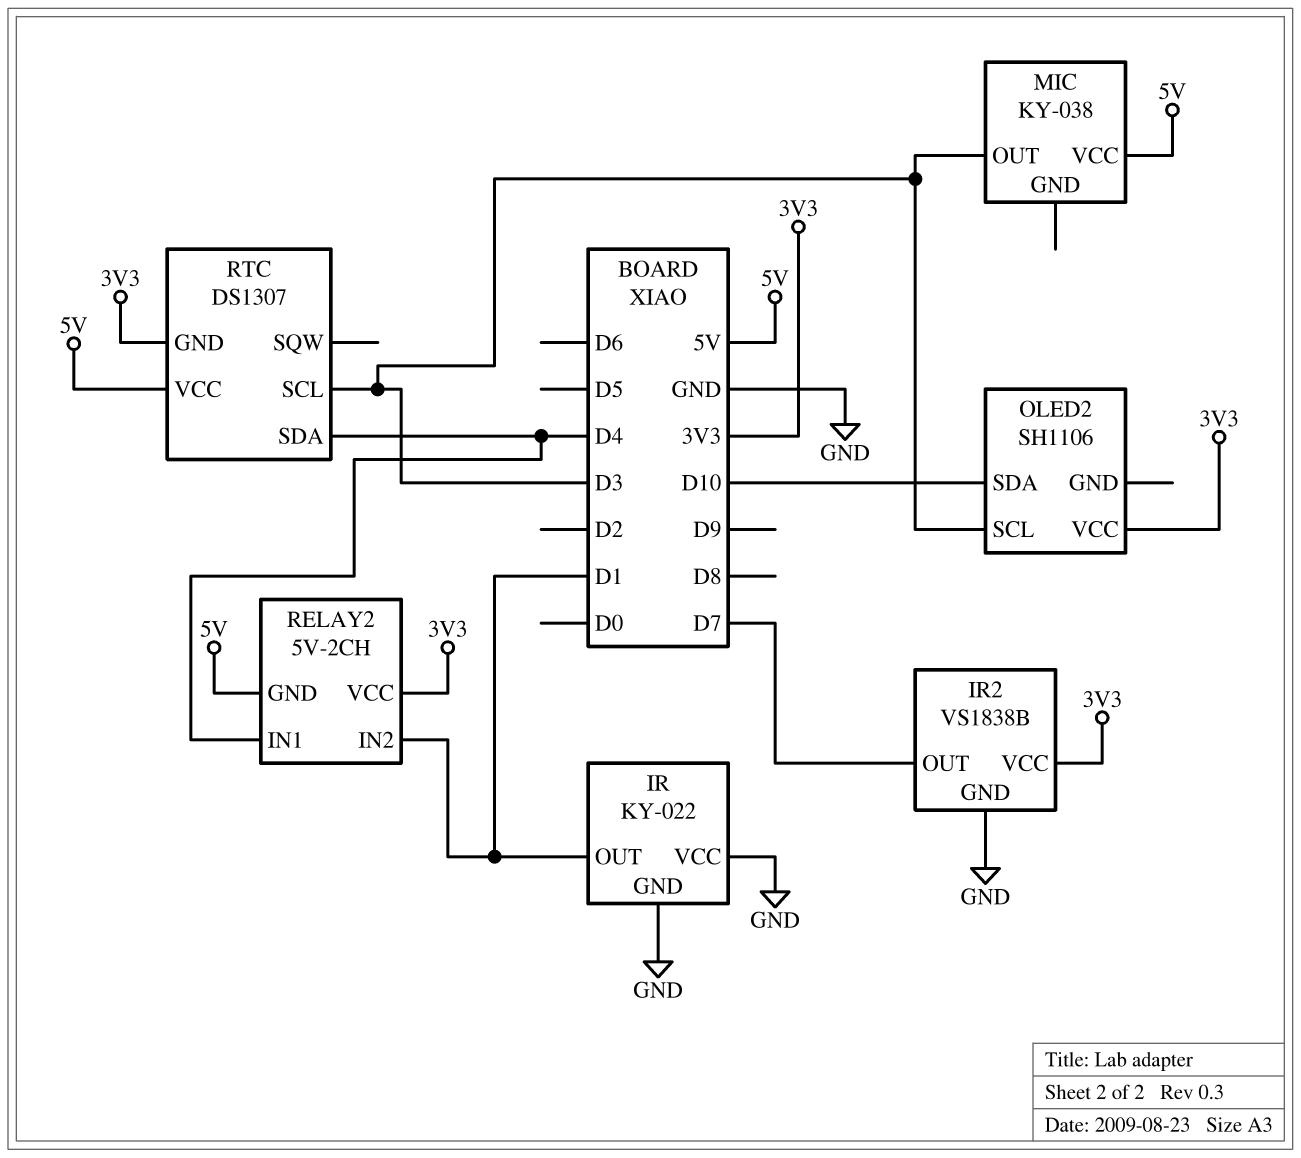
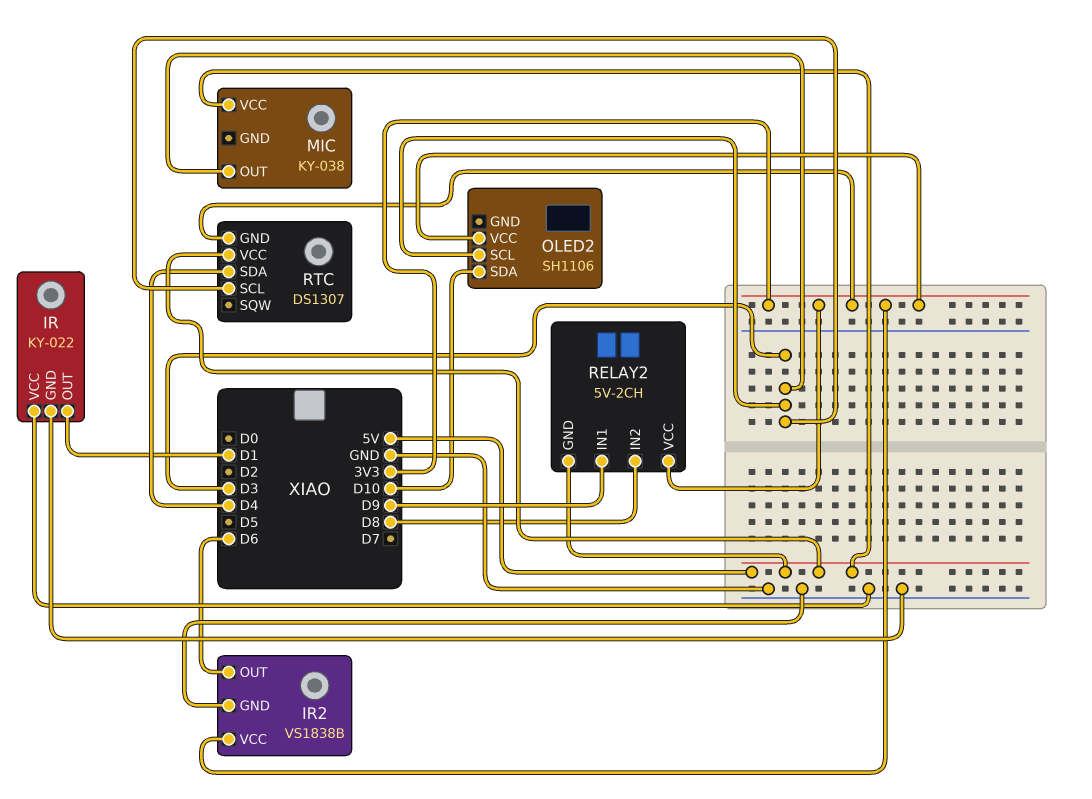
IR2 pin OUT: D7 -> D6
RELAY2 pin IN1: D4 -> D9
RELAY2 pin IN2: D1 -> D8

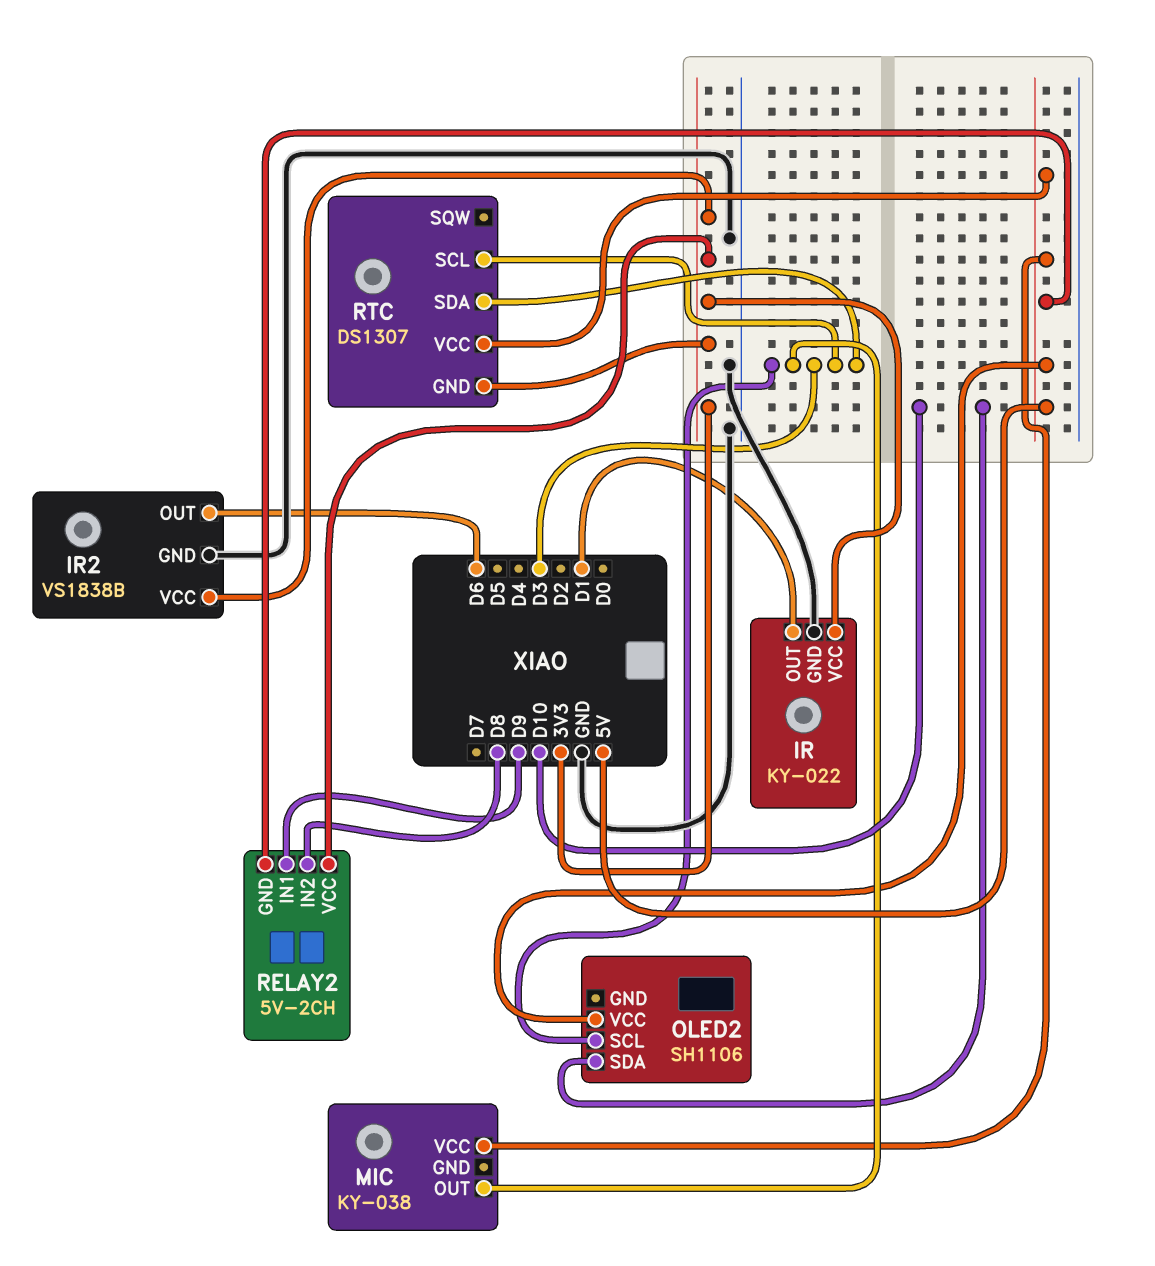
IR pin VCC: GND -> 3V3
OLED2 pin VCC: 3V3 -> 5V
RTC pin SDA: D4 -> D3

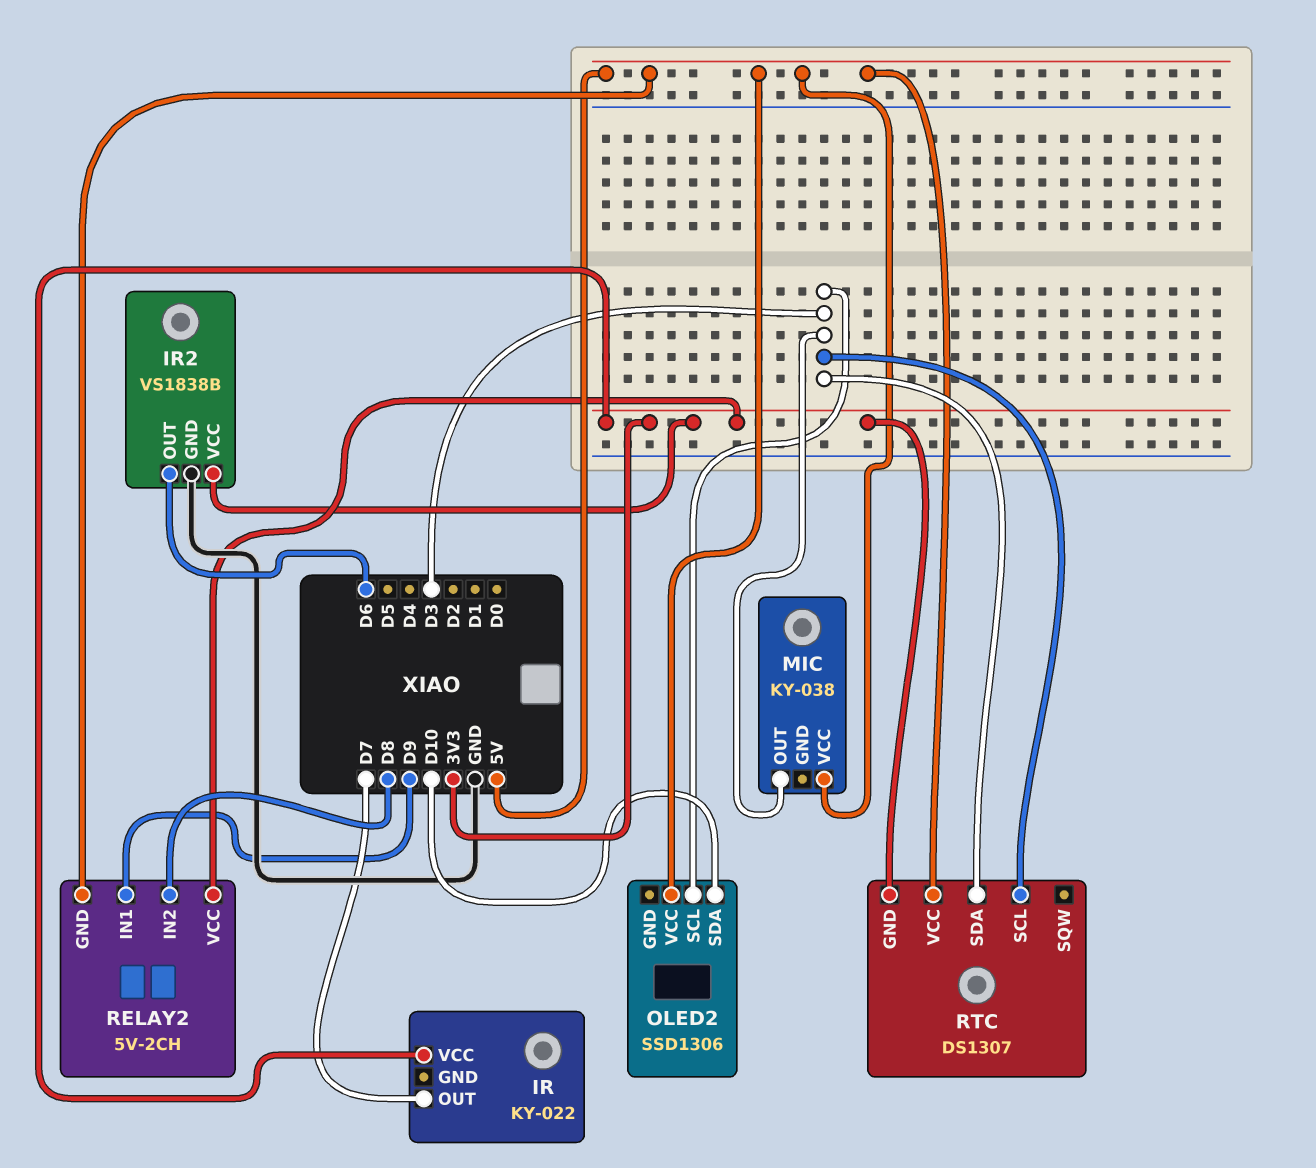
IR pin GND: GND -> none
IR pin OUT: D1 -> D7
OLED2: SH1106 -> SSD1306

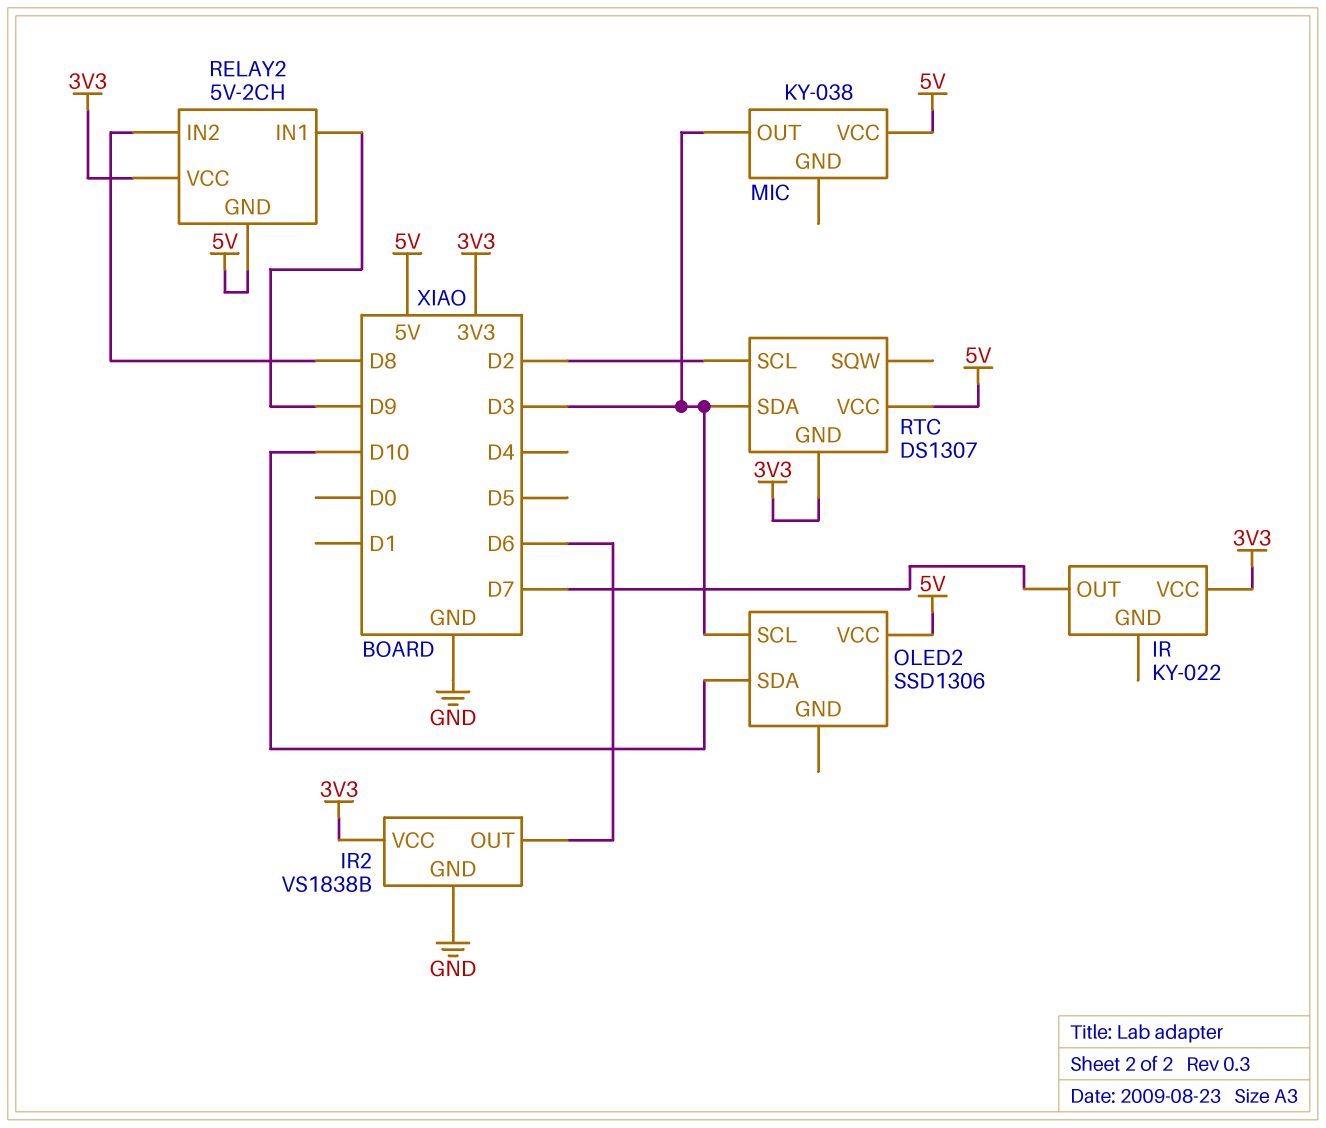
RTC pin SCL: D3 -> D2

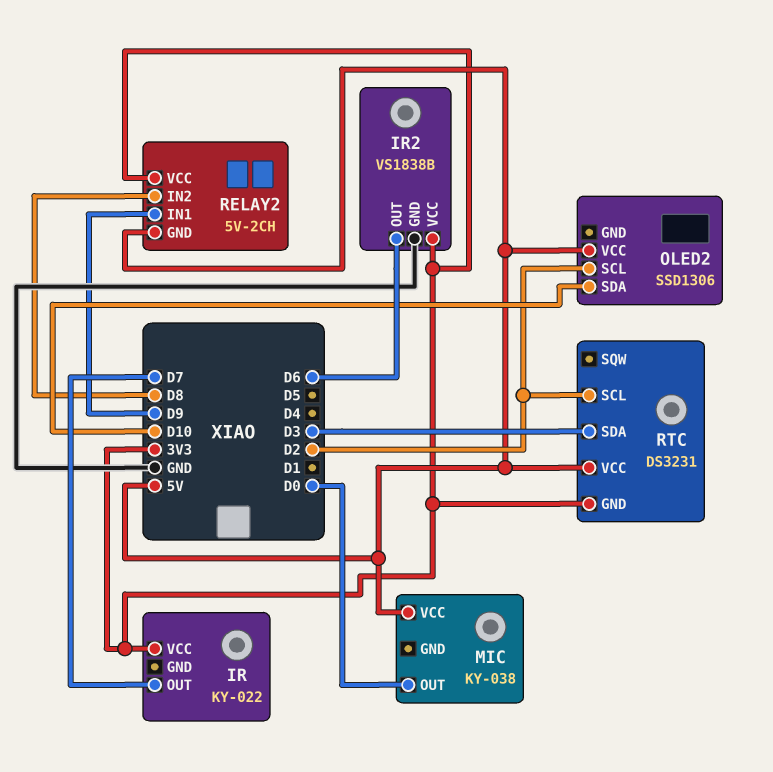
MIC pin OUT: D3 -> D0
OLED2 pin SCL: D3 -> D2
RTC: DS1307 -> DS3231

